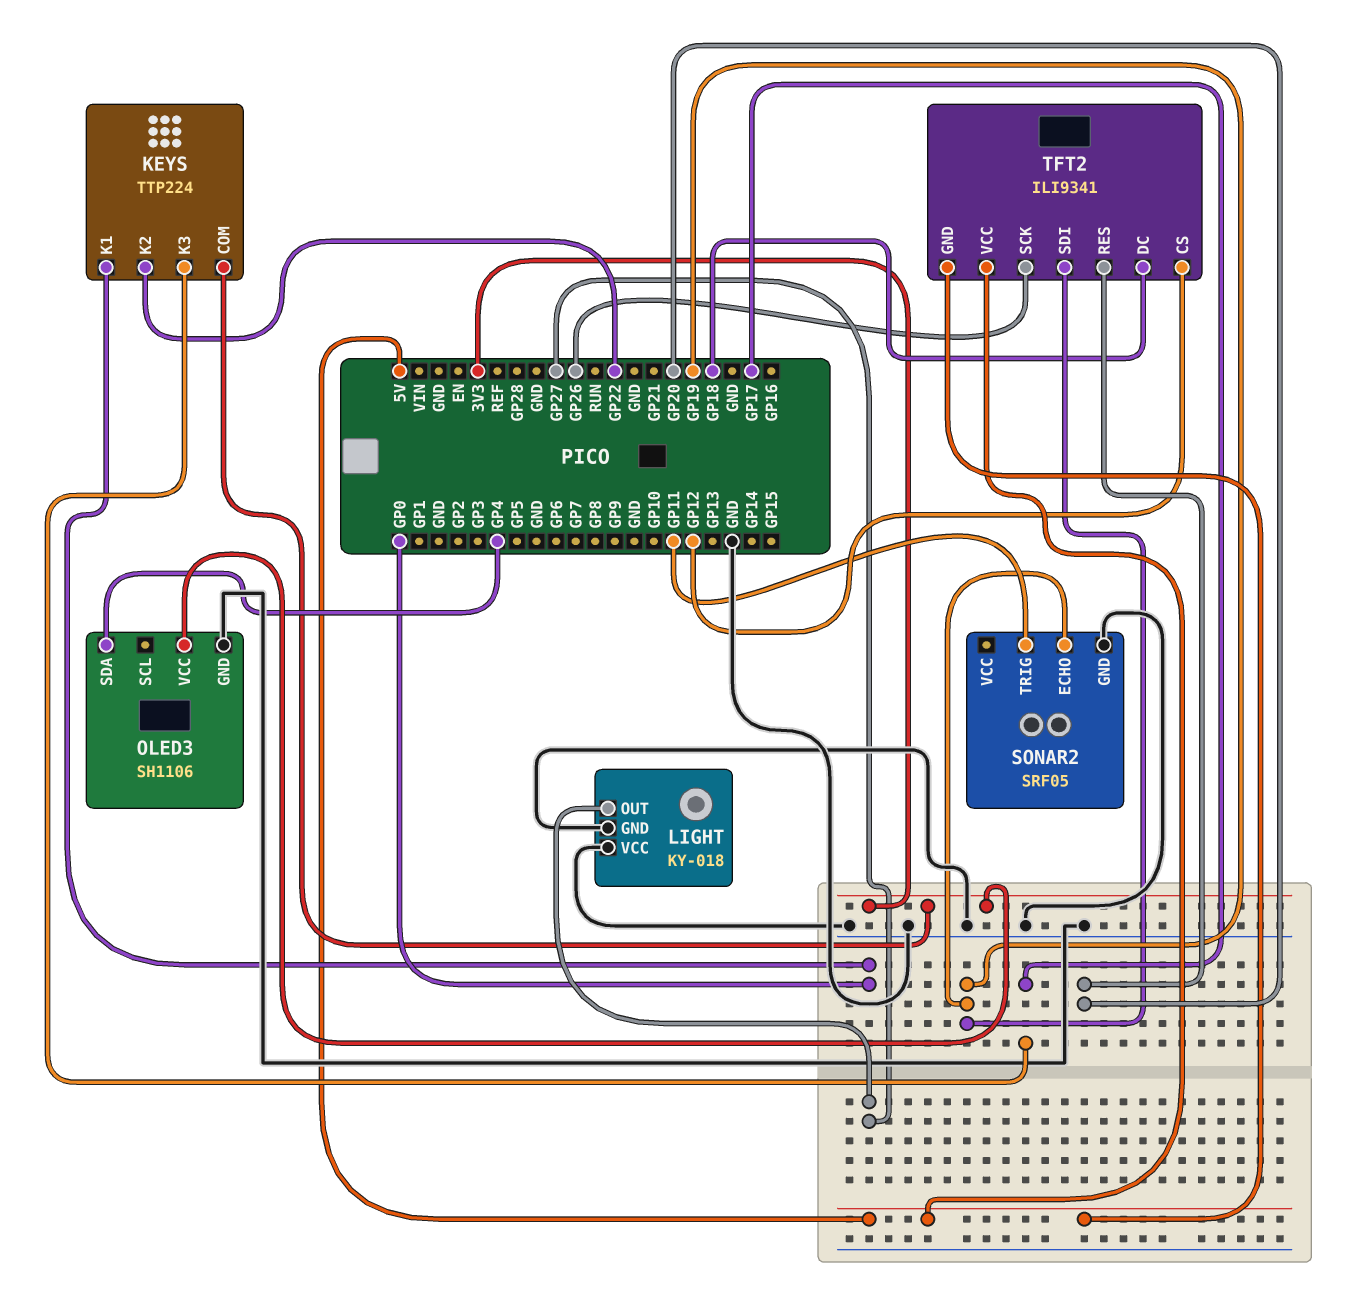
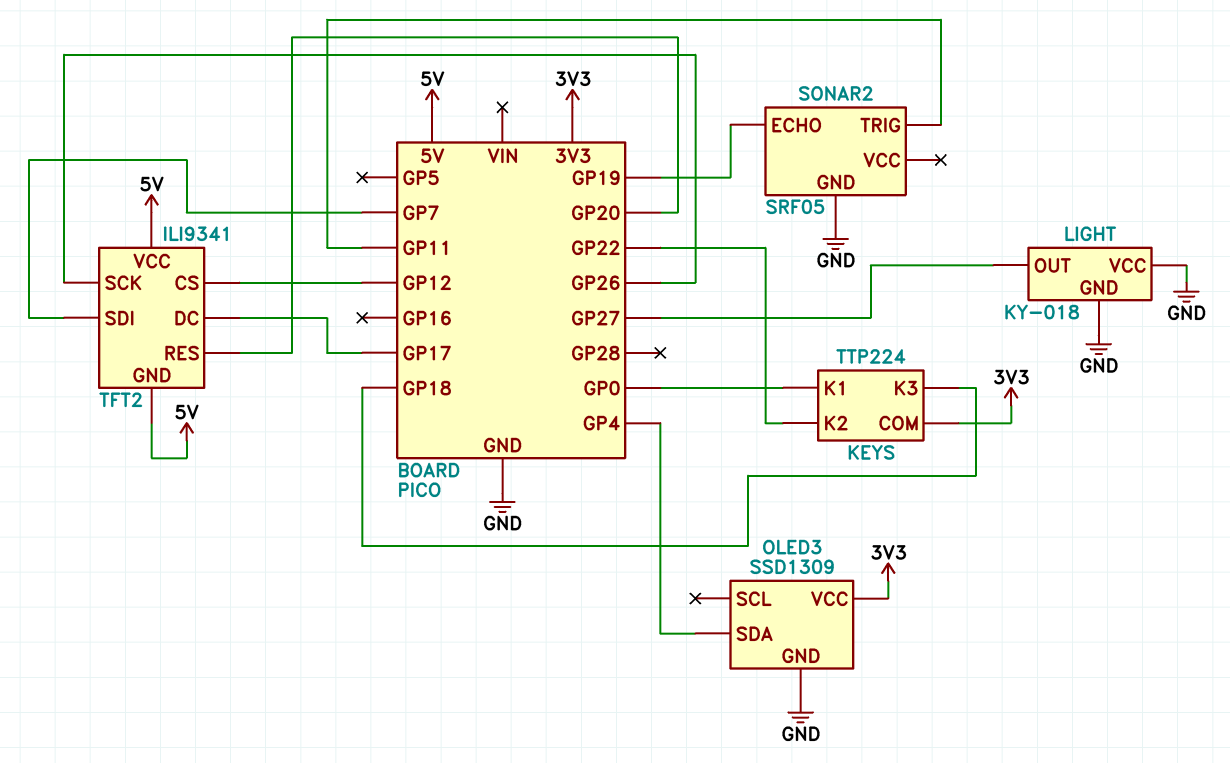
KEYS pin K3: GP17 -> GP18
OLED3: SH1106 -> SSD1309
TFT2 pin DC: GP18 -> GP17
TFT2 pin SDI: GP19 -> GP7

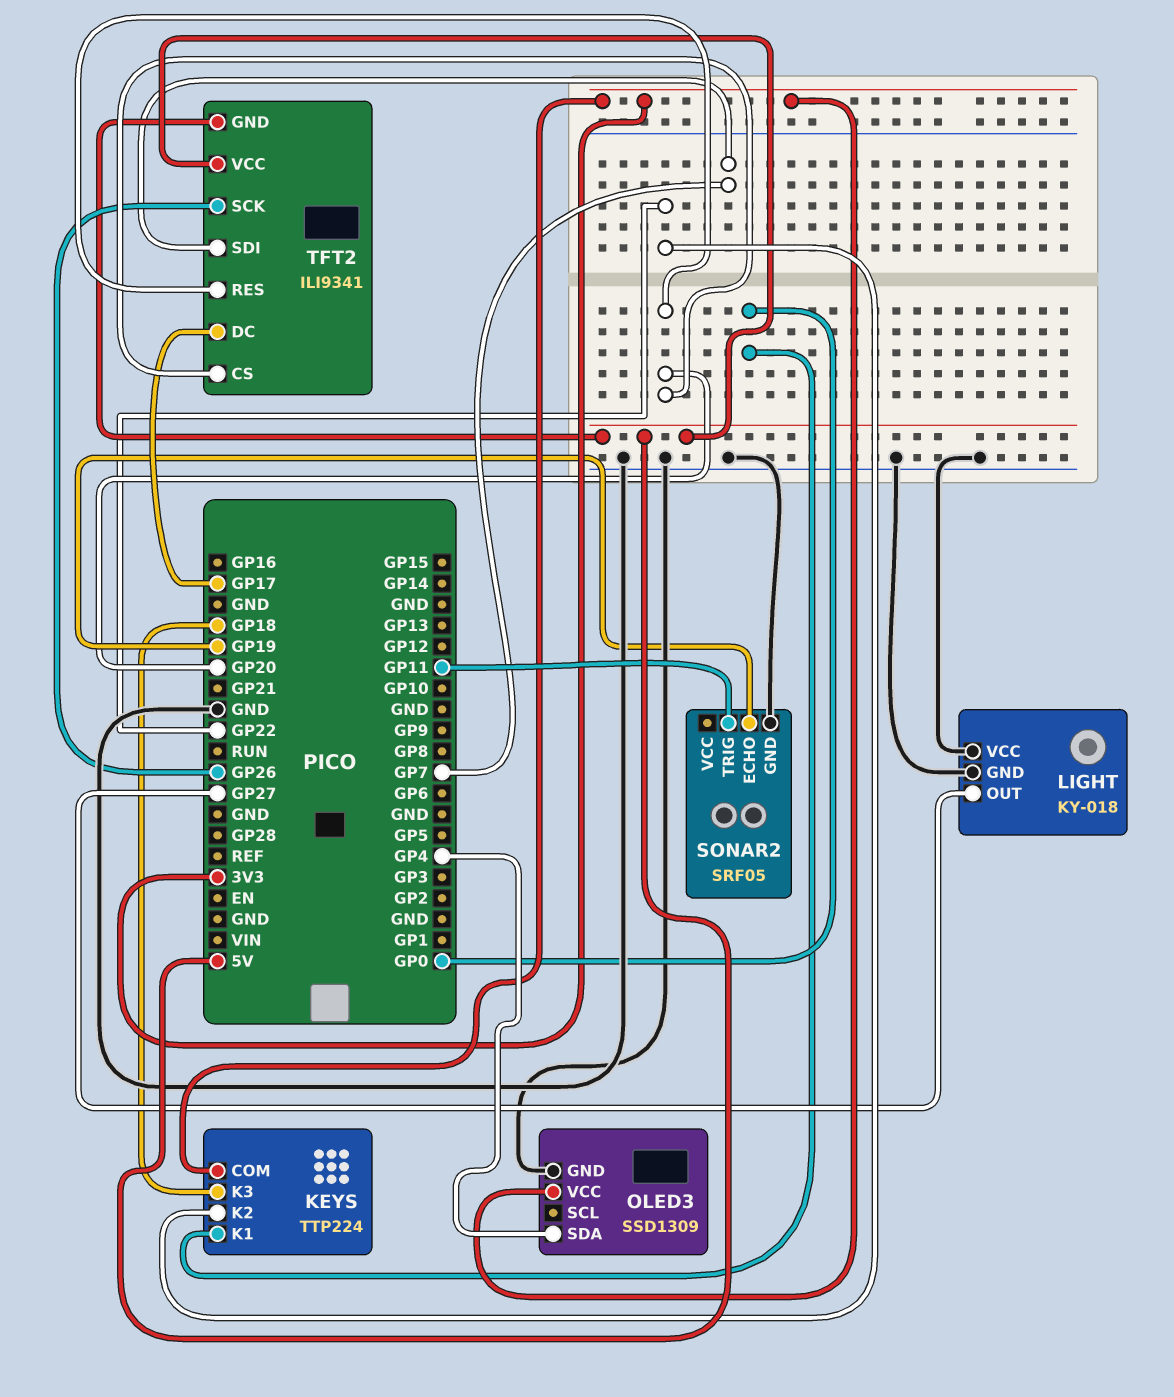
TFT2 pin CS: GP12 -> GP20

